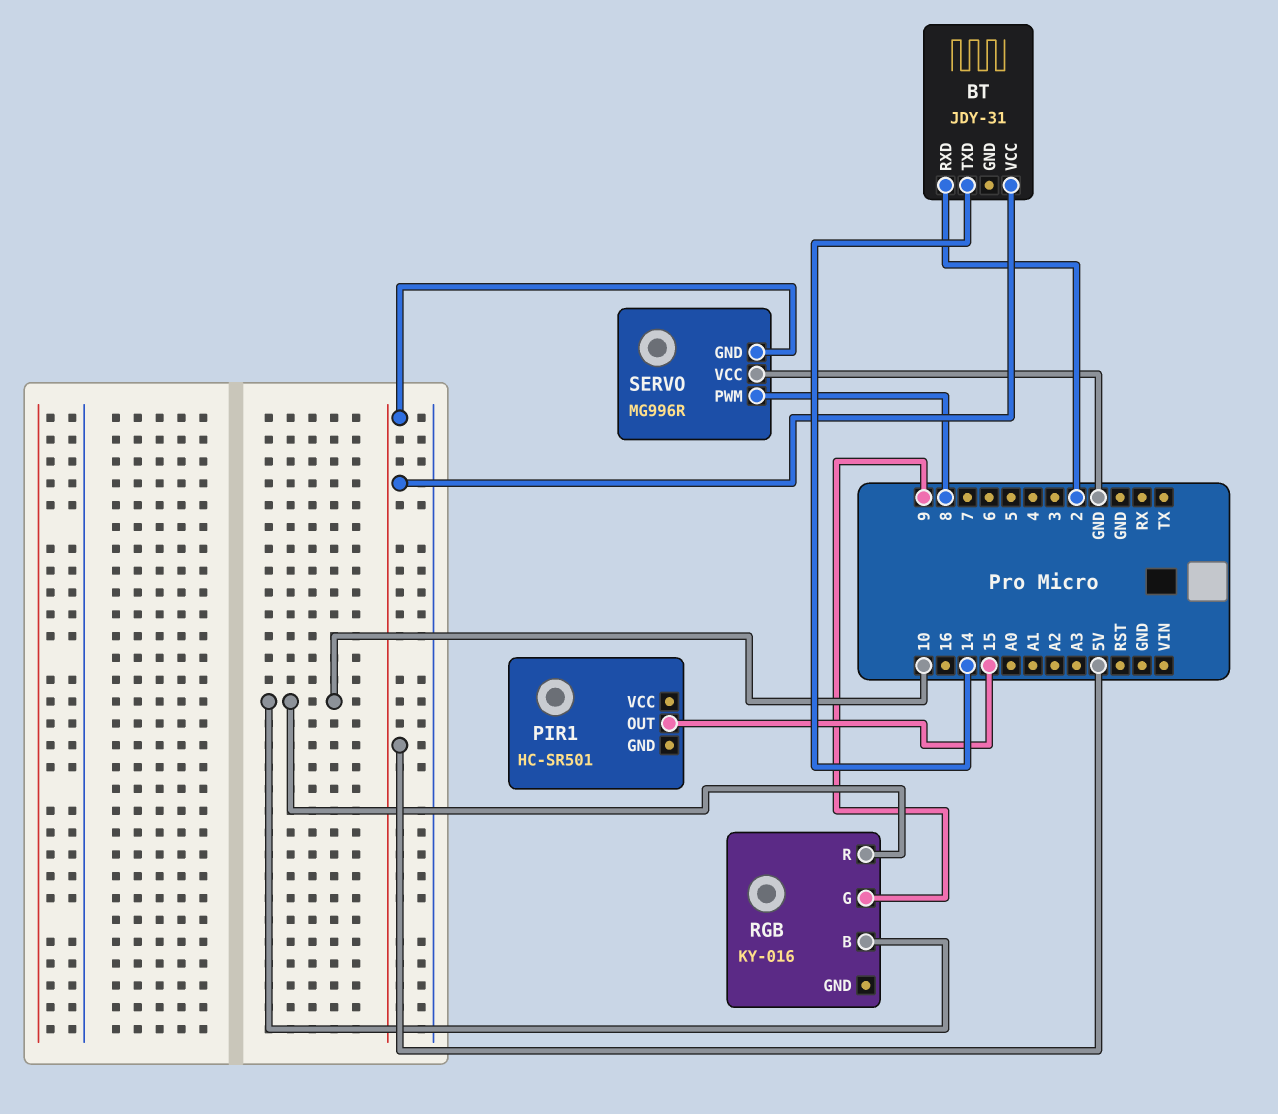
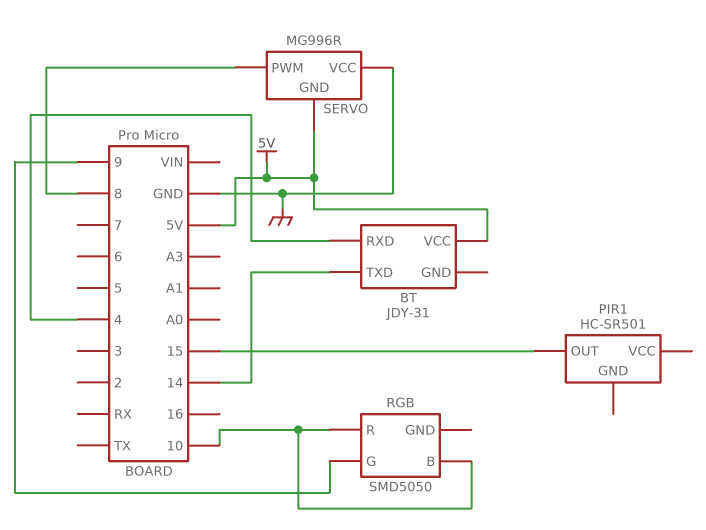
BT pin RXD: 2 -> 4
RGB: KY-016 -> SMD5050

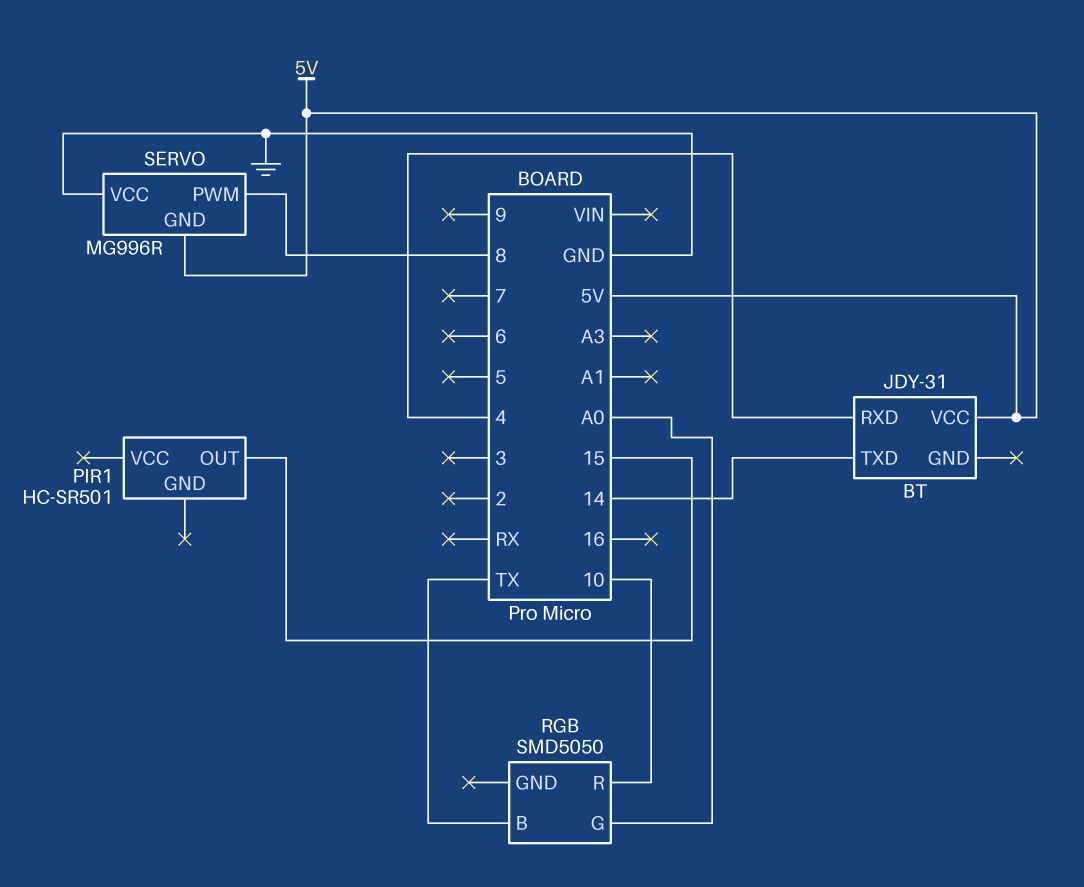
RGB pin B: 10 -> TX
RGB pin G: 9 -> A0

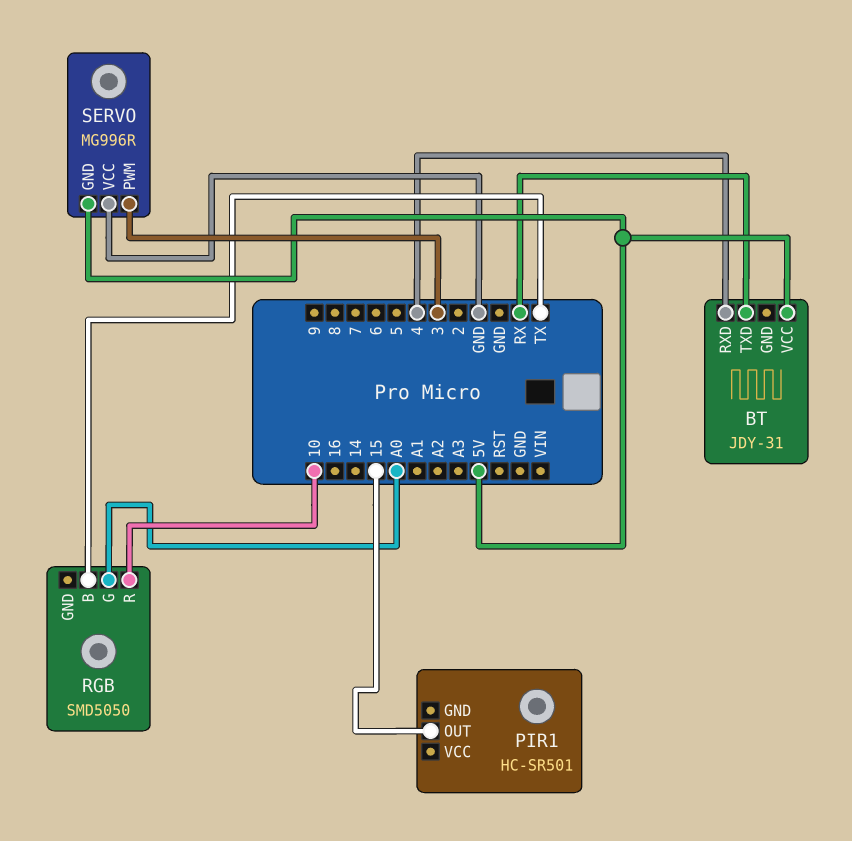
BT pin TXD: 14 -> RX
SERVO pin PWM: 8 -> 3

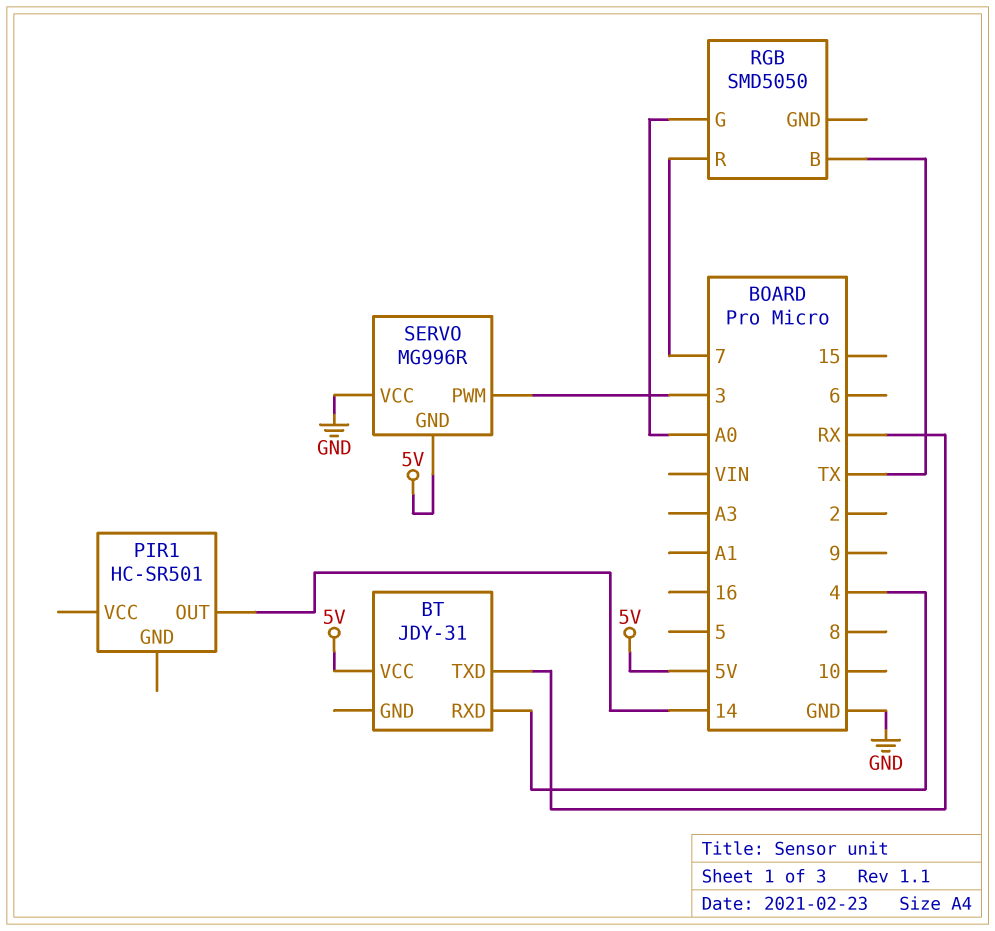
PIR1 pin OUT: 15 -> 14
RGB pin R: 10 -> 7

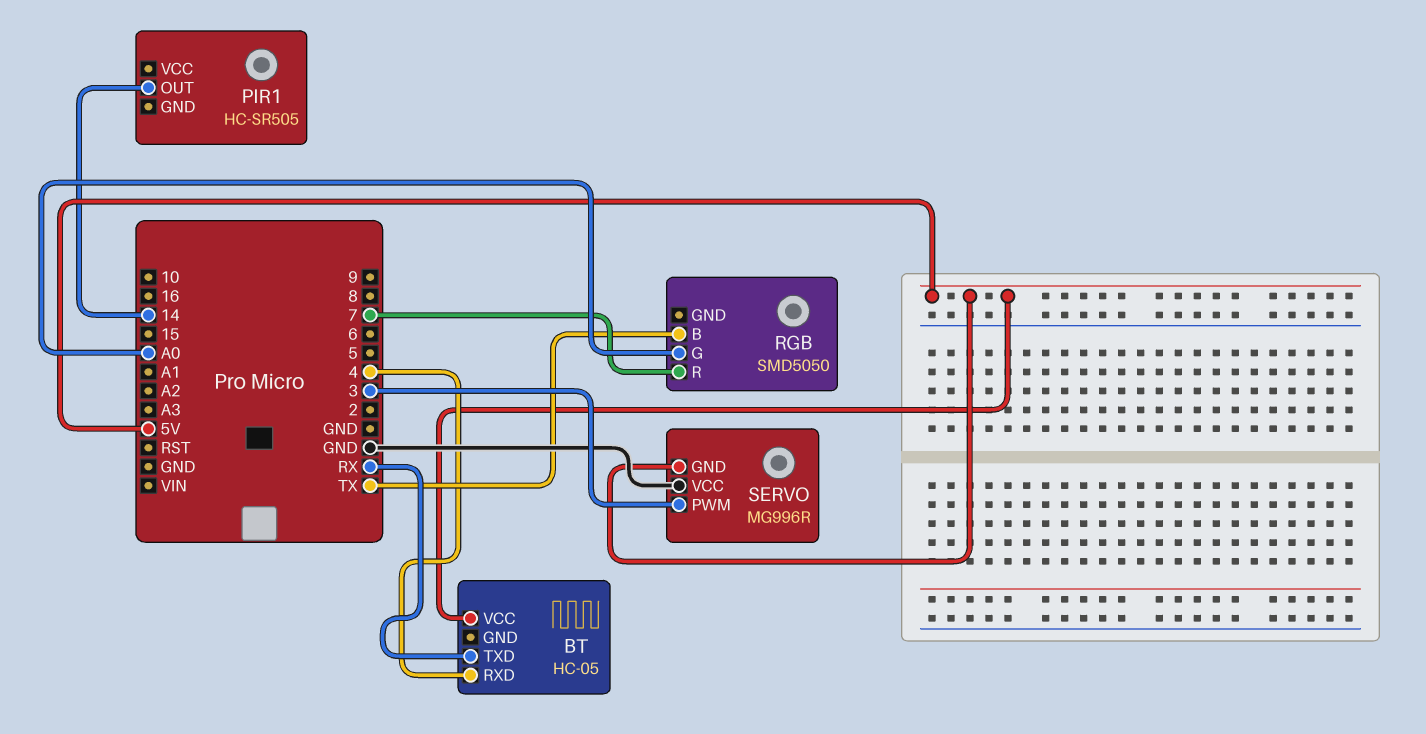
BT: JDY-31 -> HC-05
PIR1: HC-SR501 -> HC-SR505

